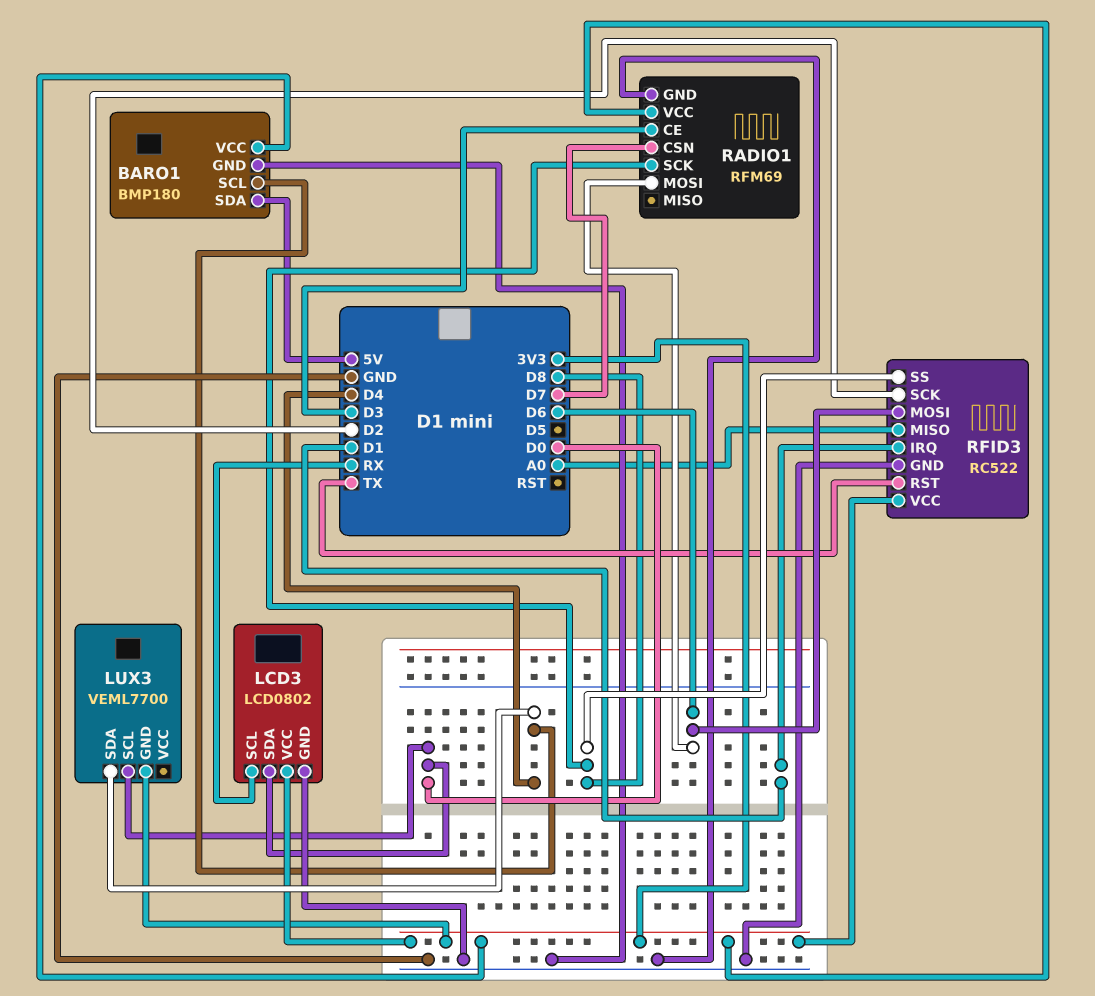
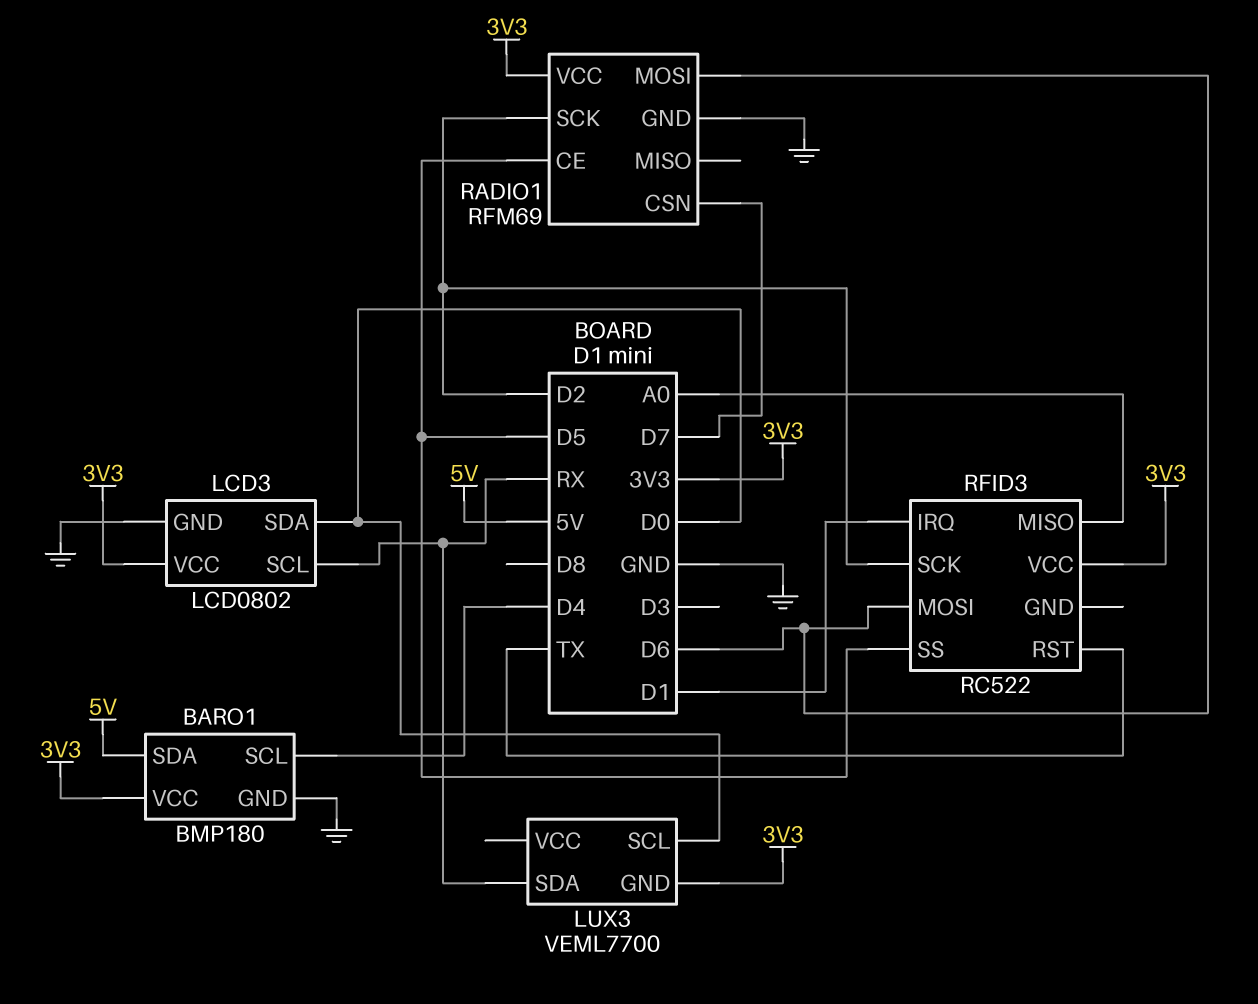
LUX3 pin SDA: D4 -> RX
RADIO1 pin CE: D3 -> D5
RADIO1 pin SCK: D8 -> D2
RFID3 pin GND: GND -> none
RFID3 pin SS: D8 -> D5

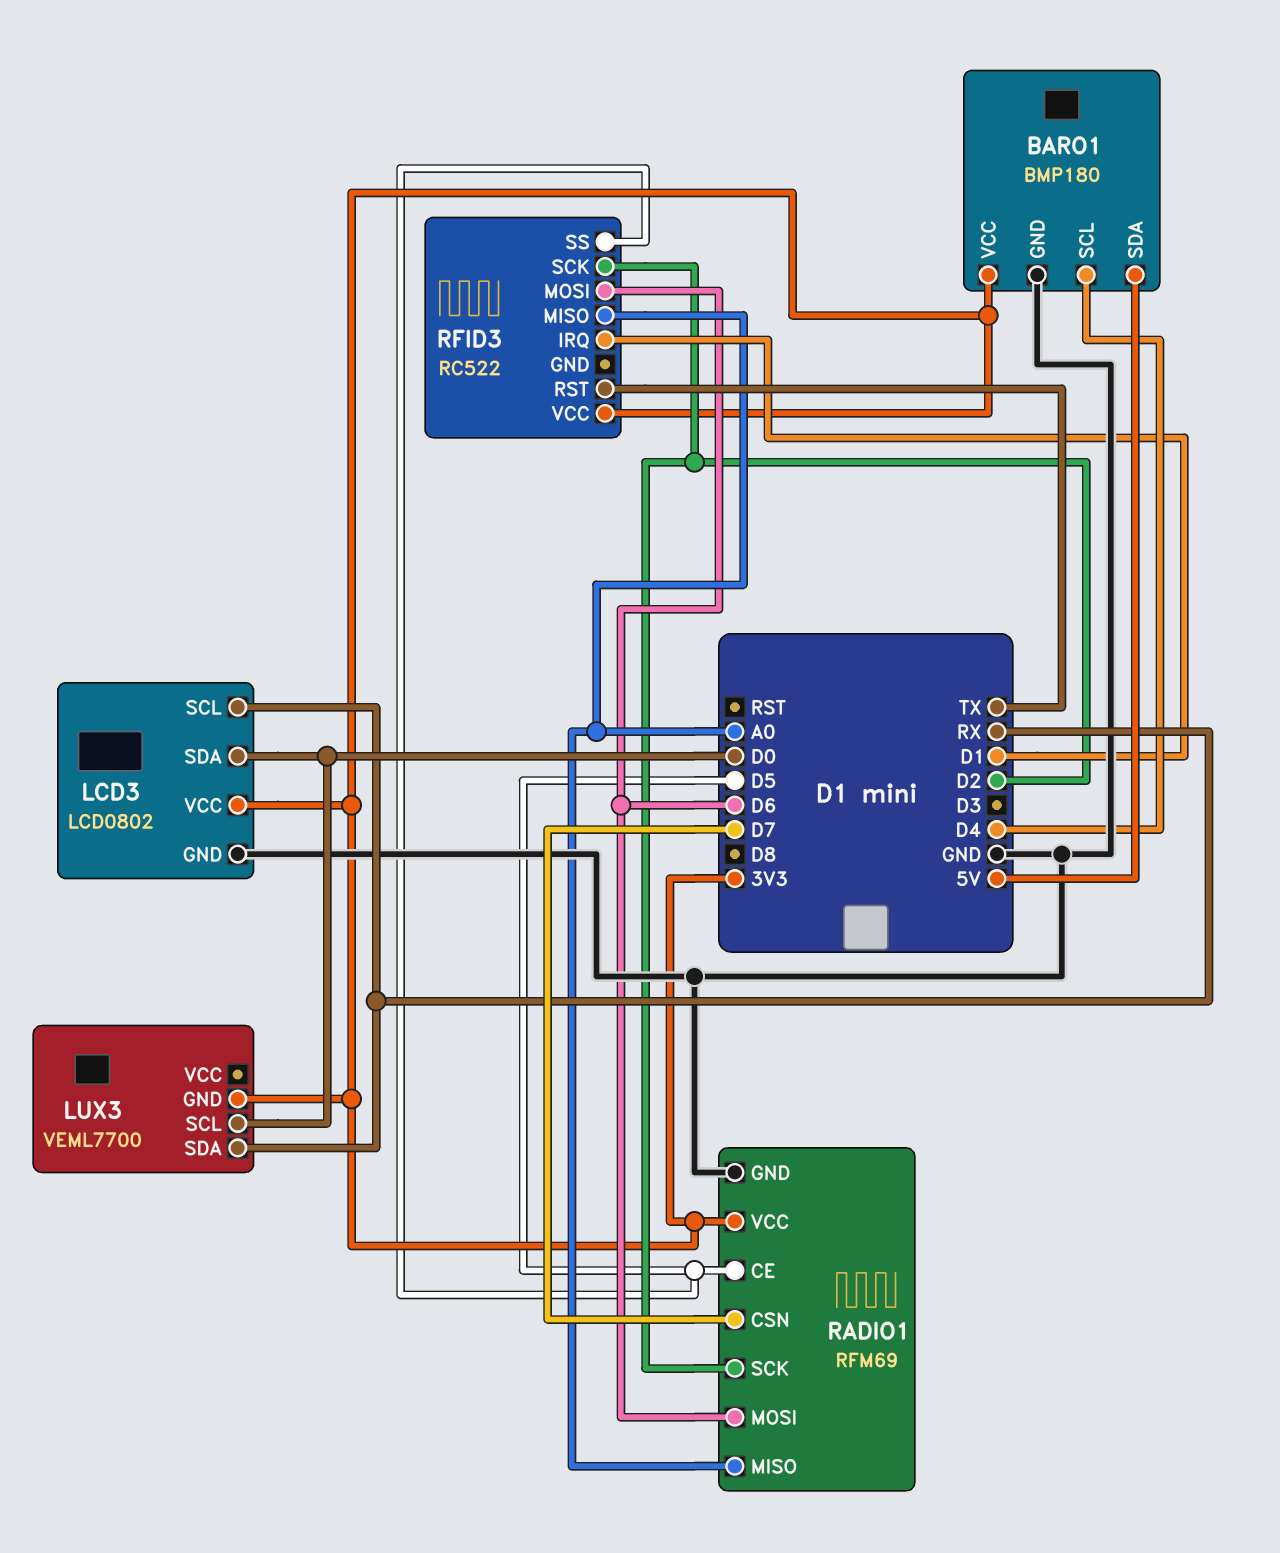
RADIO1 pin MISO: none -> A0

